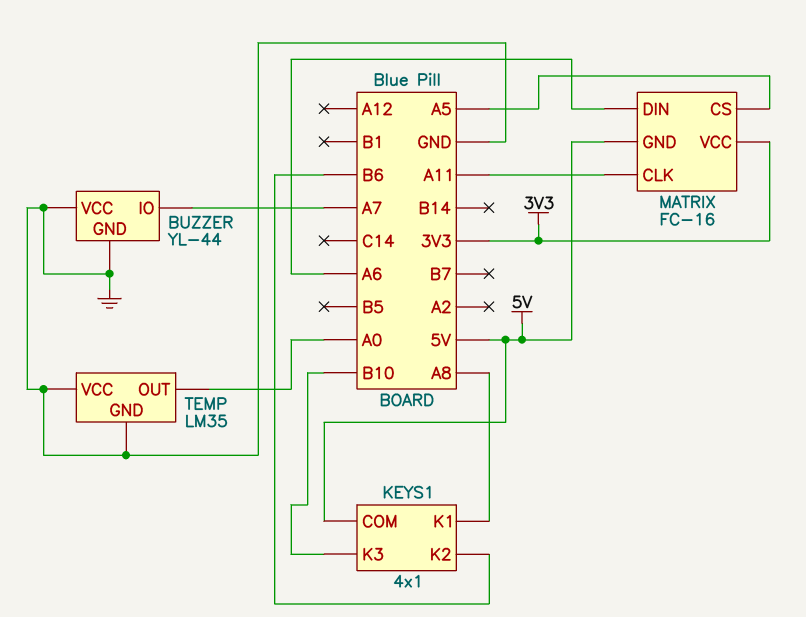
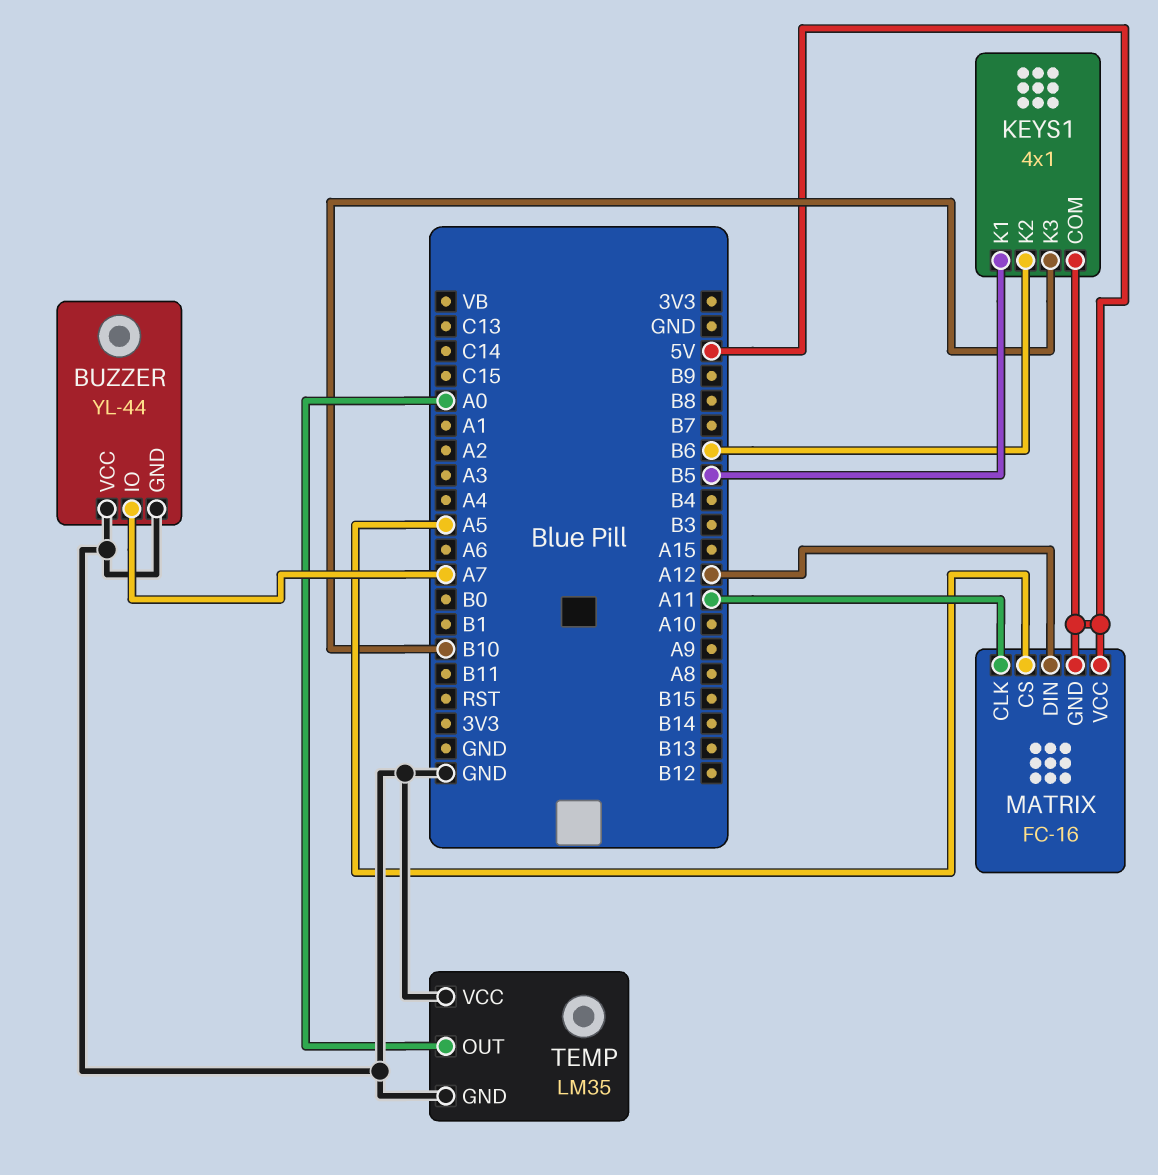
KEYS1 pin K1: A8 -> B5
MATRIX pin DIN: A6 -> A12
MATRIX pin VCC: 3V3 -> 5V

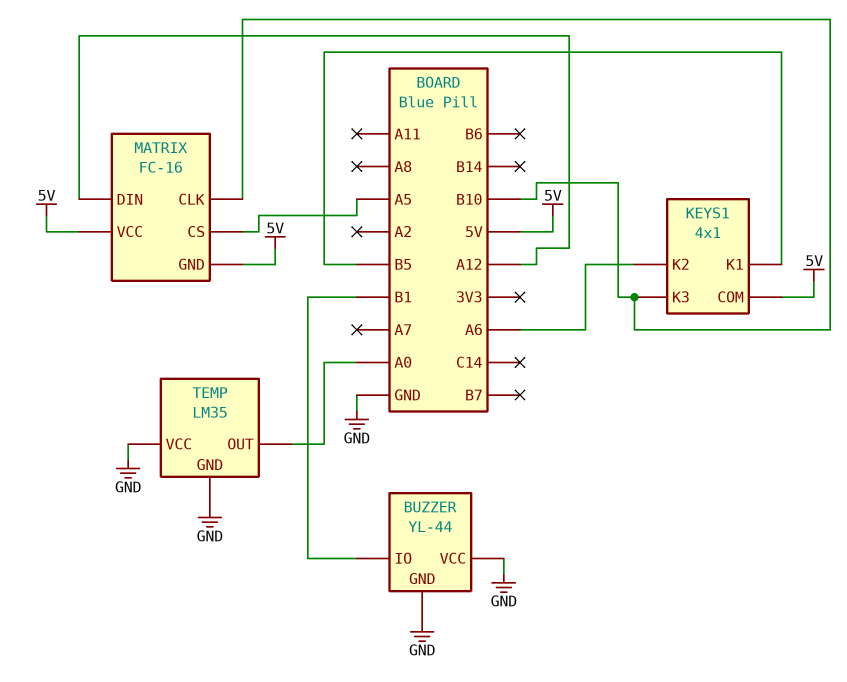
BUZZER pin IO: A7 -> B1
KEYS1 pin K2: B6 -> A6
MATRIX pin CLK: A11 -> B10

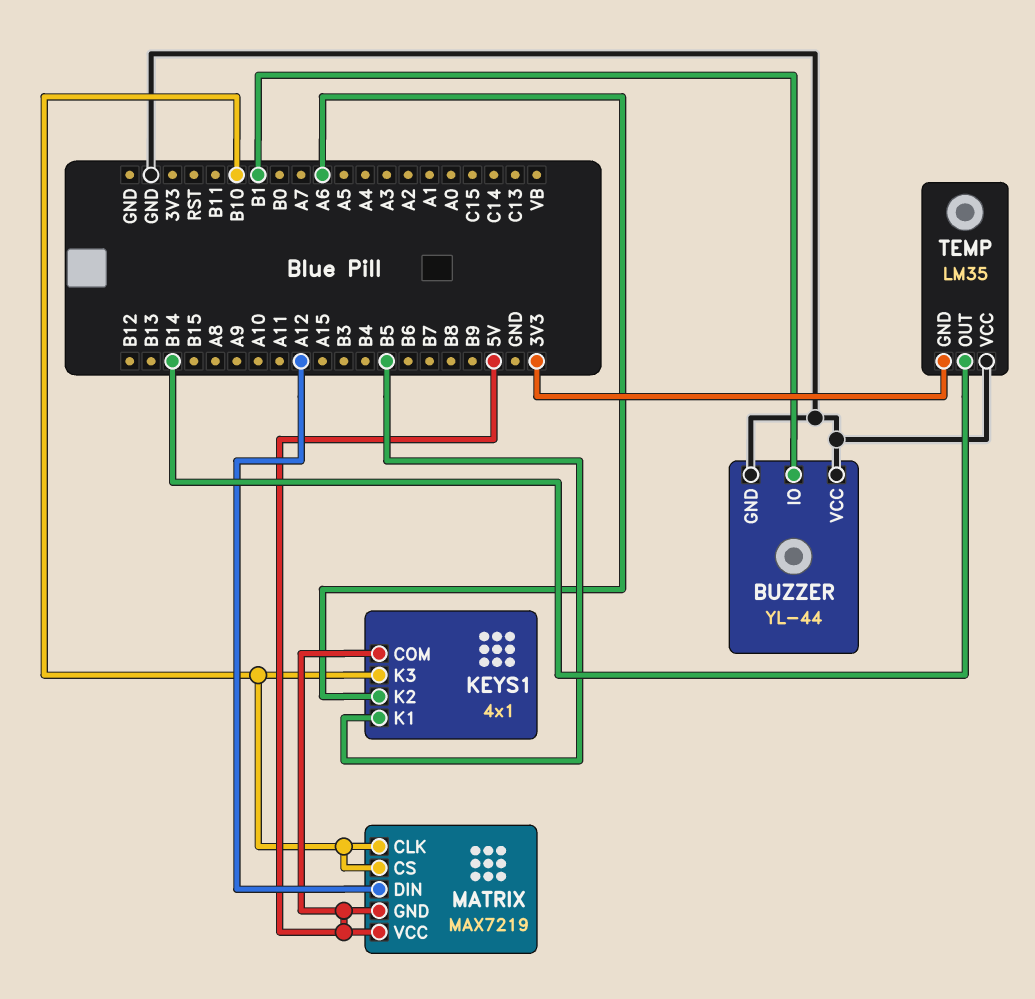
MATRIX: FC-16 -> MAX7219
MATRIX pin CS: A5 -> B10
TEMP pin GND: GND -> 3V3
TEMP pin OUT: A0 -> B14

